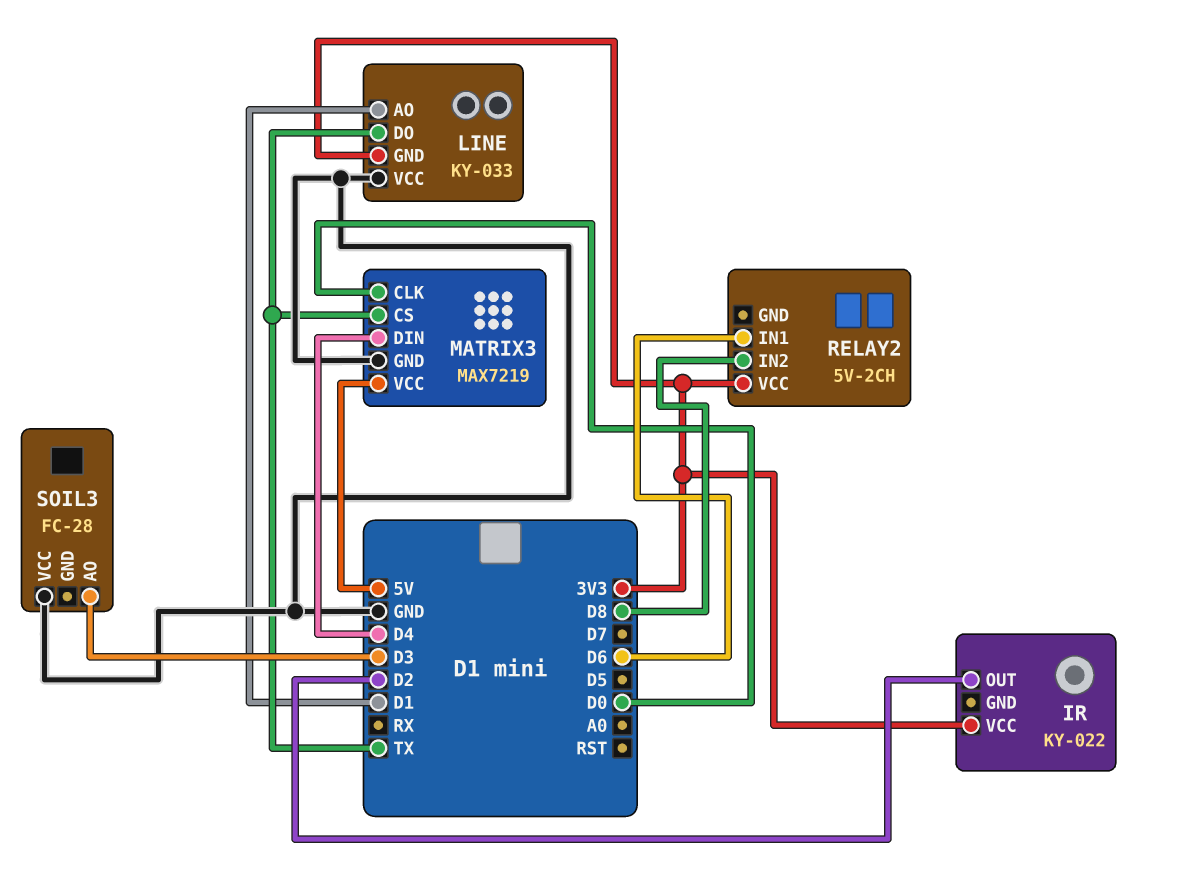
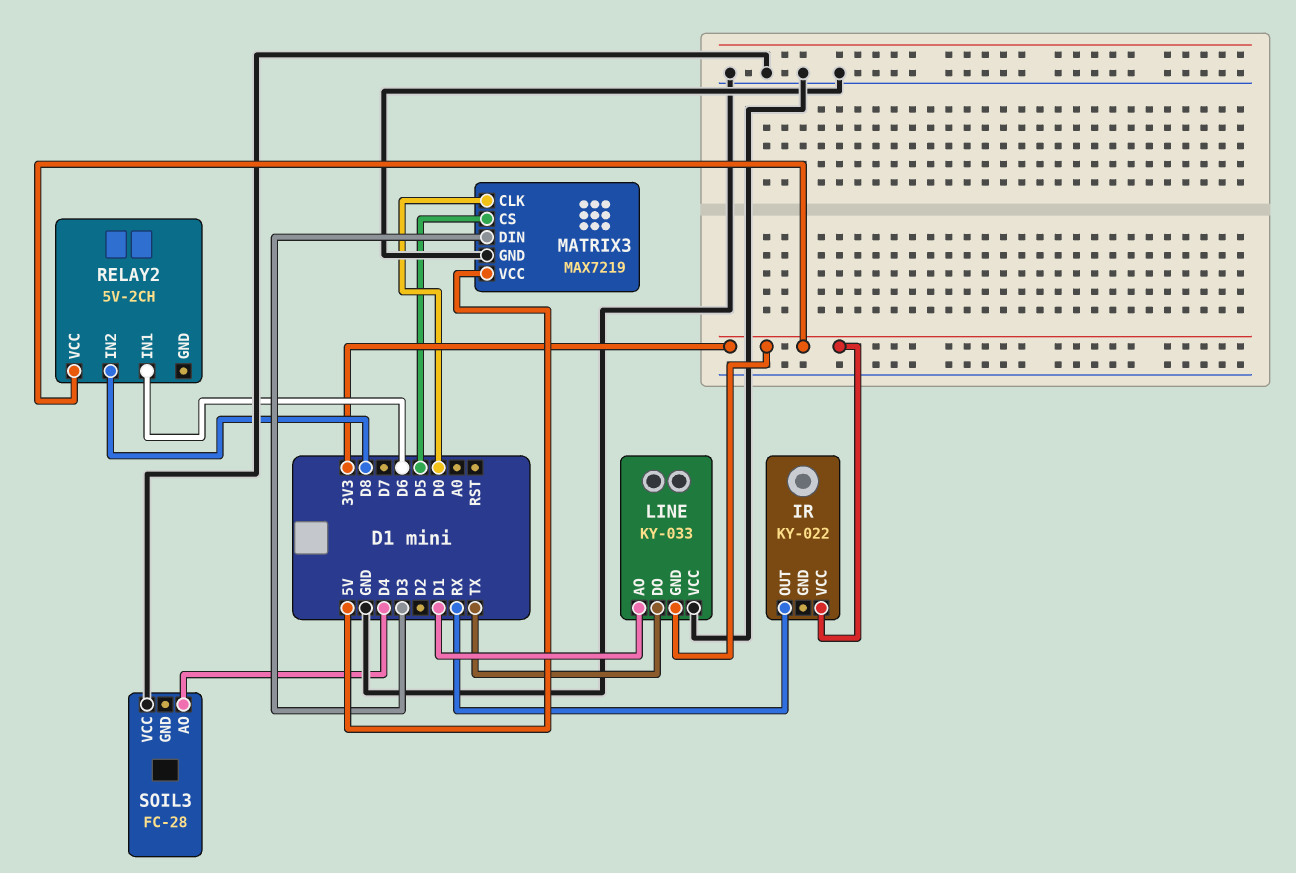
IR pin OUT: D2 -> RX
MATRIX3 pin CS: TX -> D5
MATRIX3 pin DIN: D4 -> D3
SOIL3 pin AO: D3 -> D4

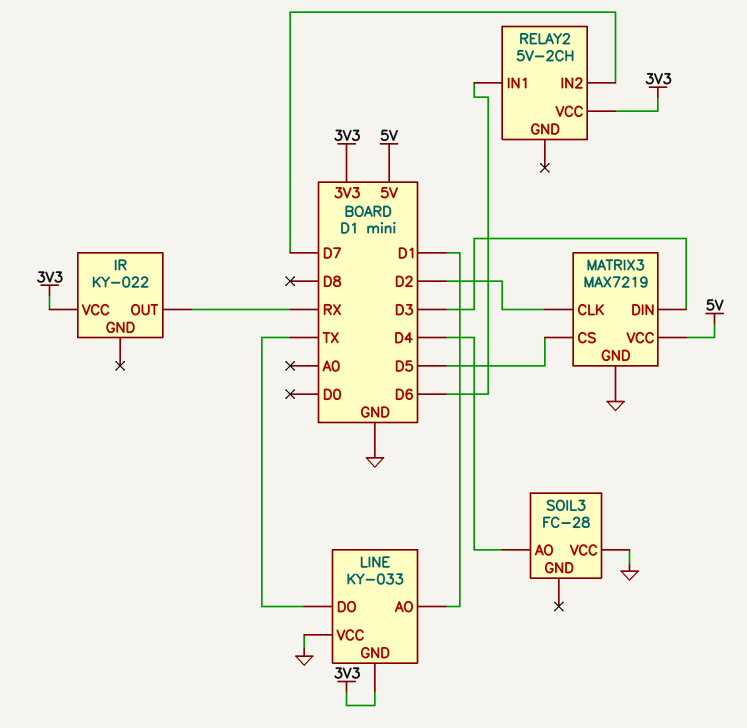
MATRIX3 pin CLK: D0 -> D2
RELAY2 pin IN2: D8 -> D7

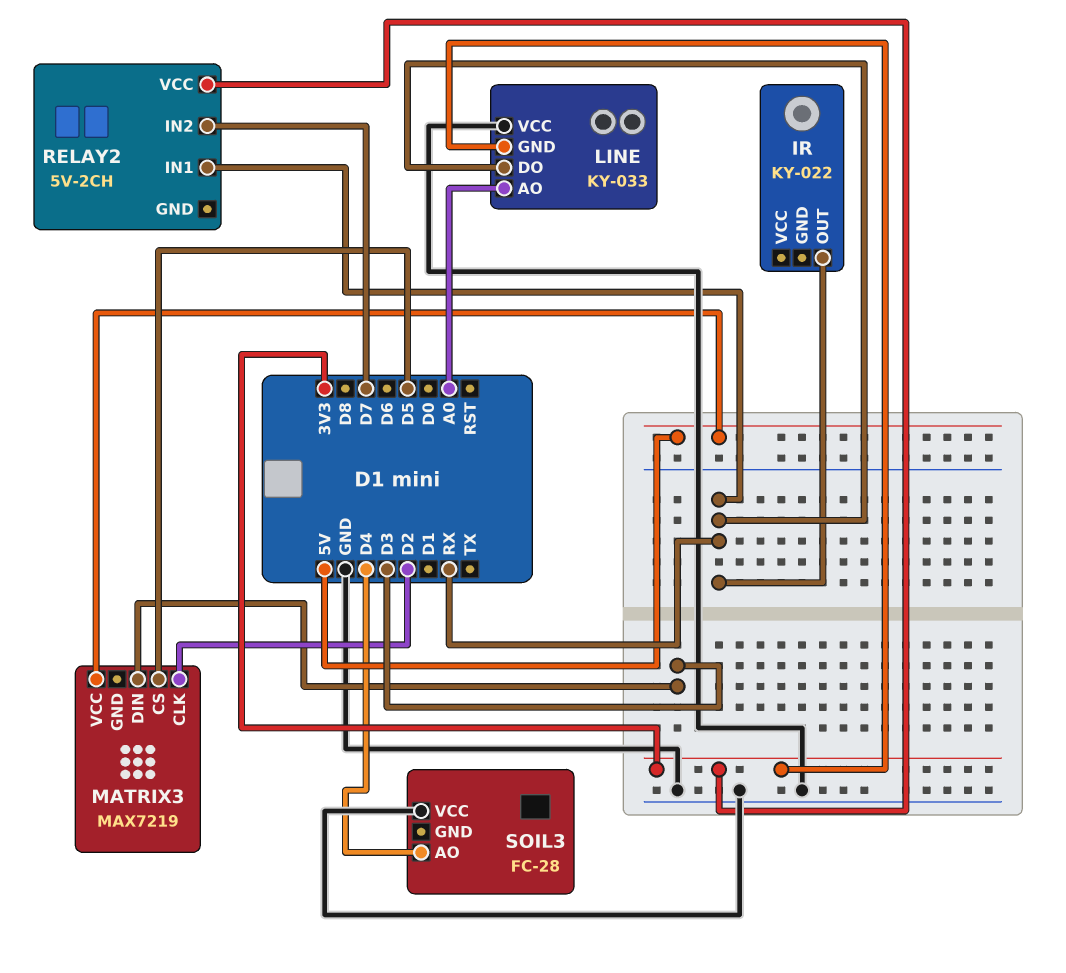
IR pin VCC: 3V3 -> none
LINE pin AO: D1 -> A0
LINE pin DO: TX -> RX
MATRIX3 pin GND: GND -> none
RELAY2 pin IN1: D6 -> RX

